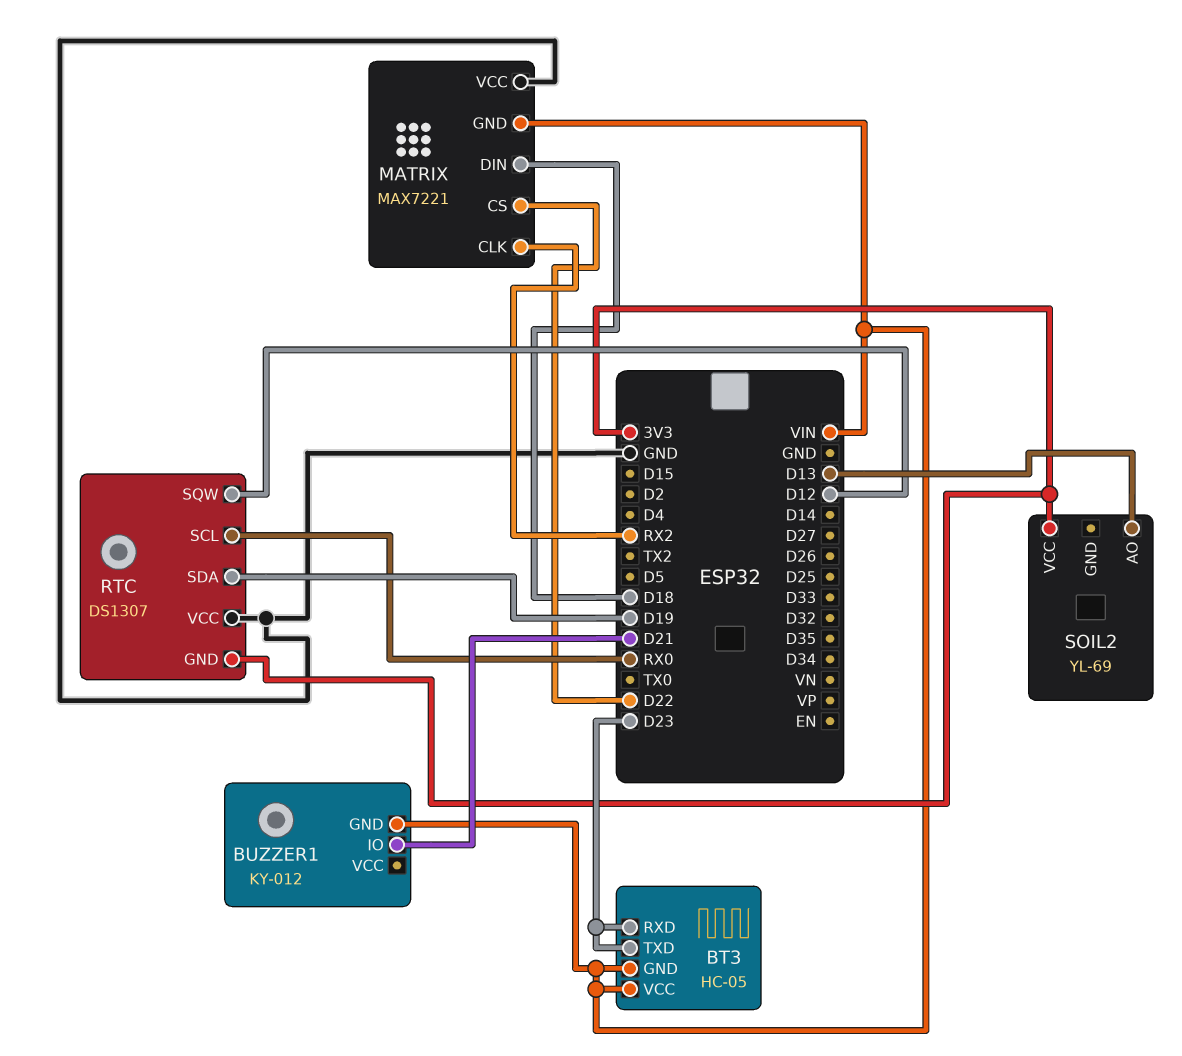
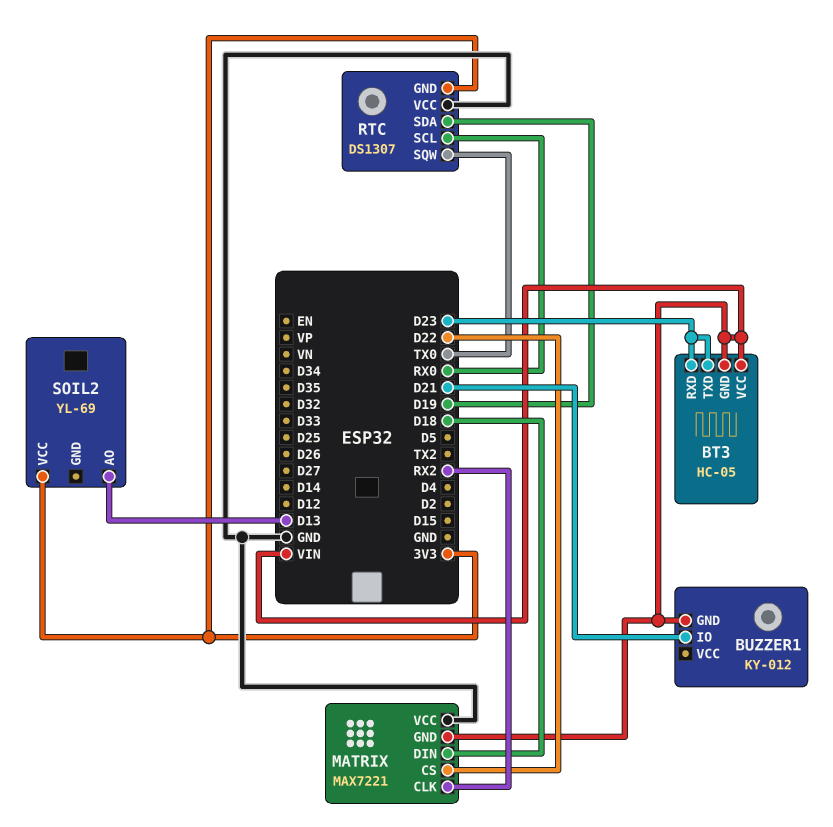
RTC pin SQW: D12 -> TX0

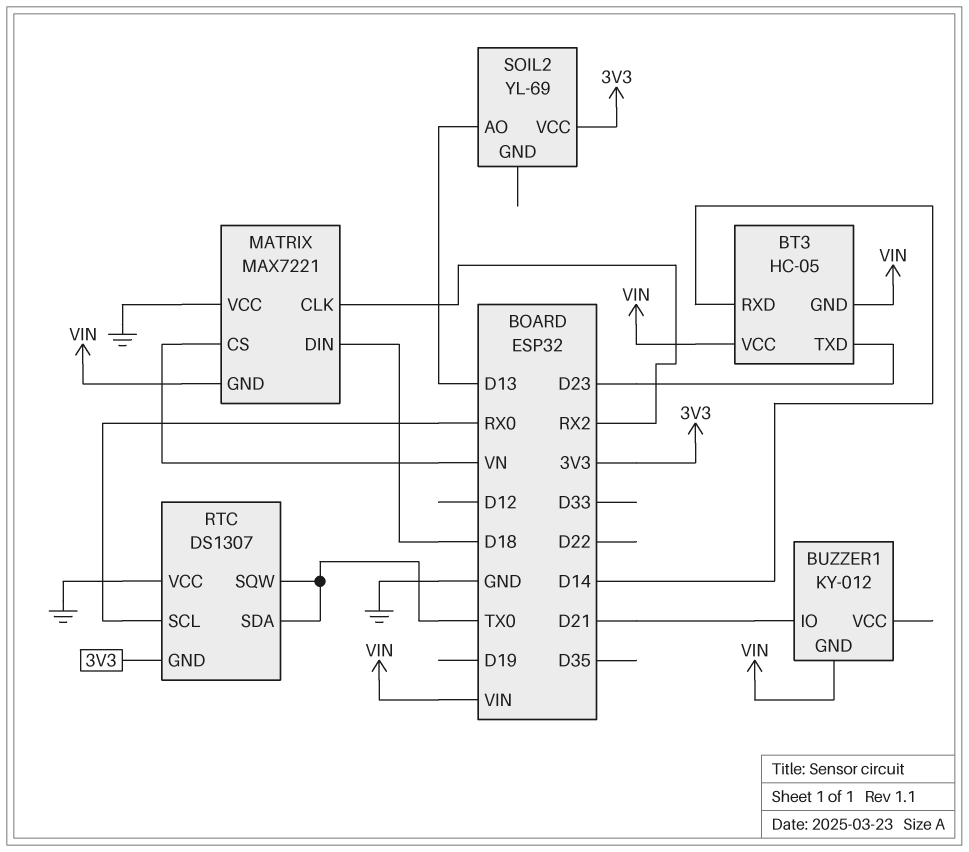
BT3 pin RXD: D23 -> D14
MATRIX pin CS: D22 -> VN
RTC pin SDA: D19 -> TX0

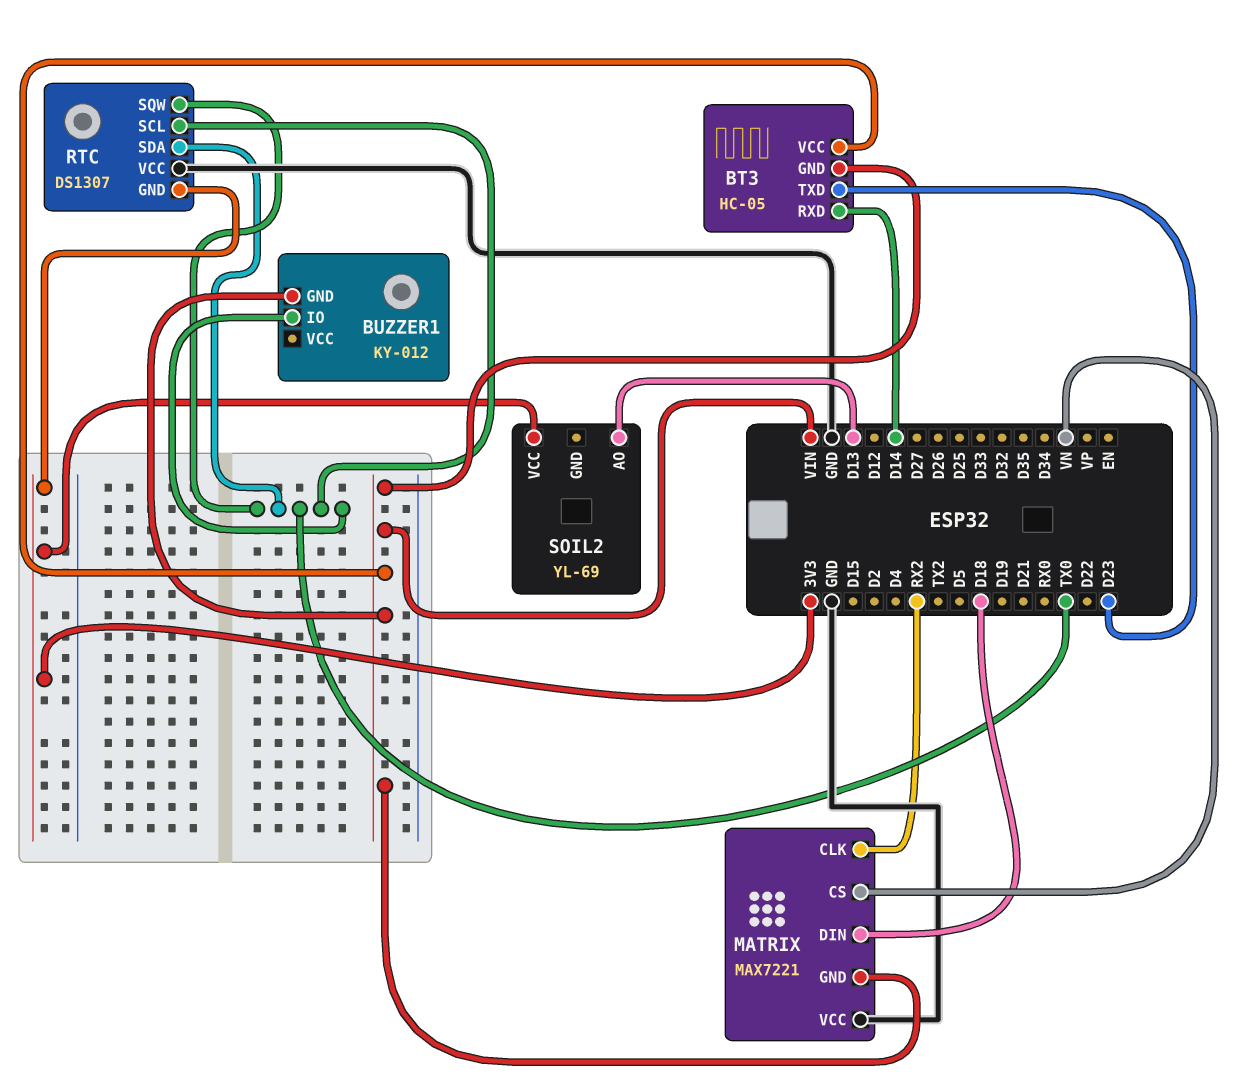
BUZZER1 pin IO: D21 -> TX0
RTC pin SCL: RX0 -> TX0

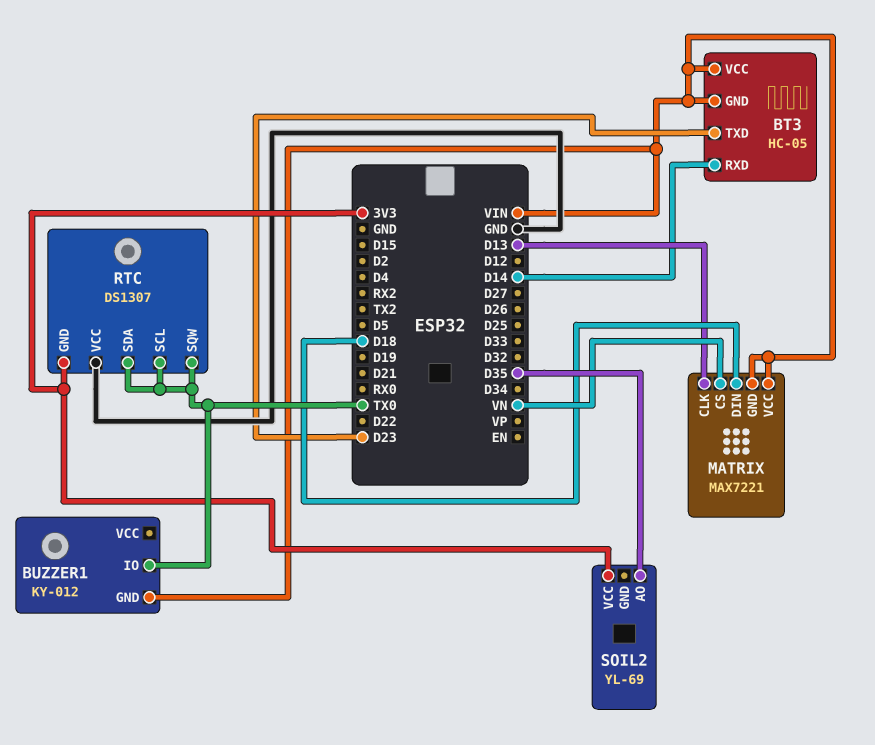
MATRIX pin CLK: RX2 -> D13
MATRIX pin VCC: GND -> VIN
SOIL2 pin AO: D13 -> D35

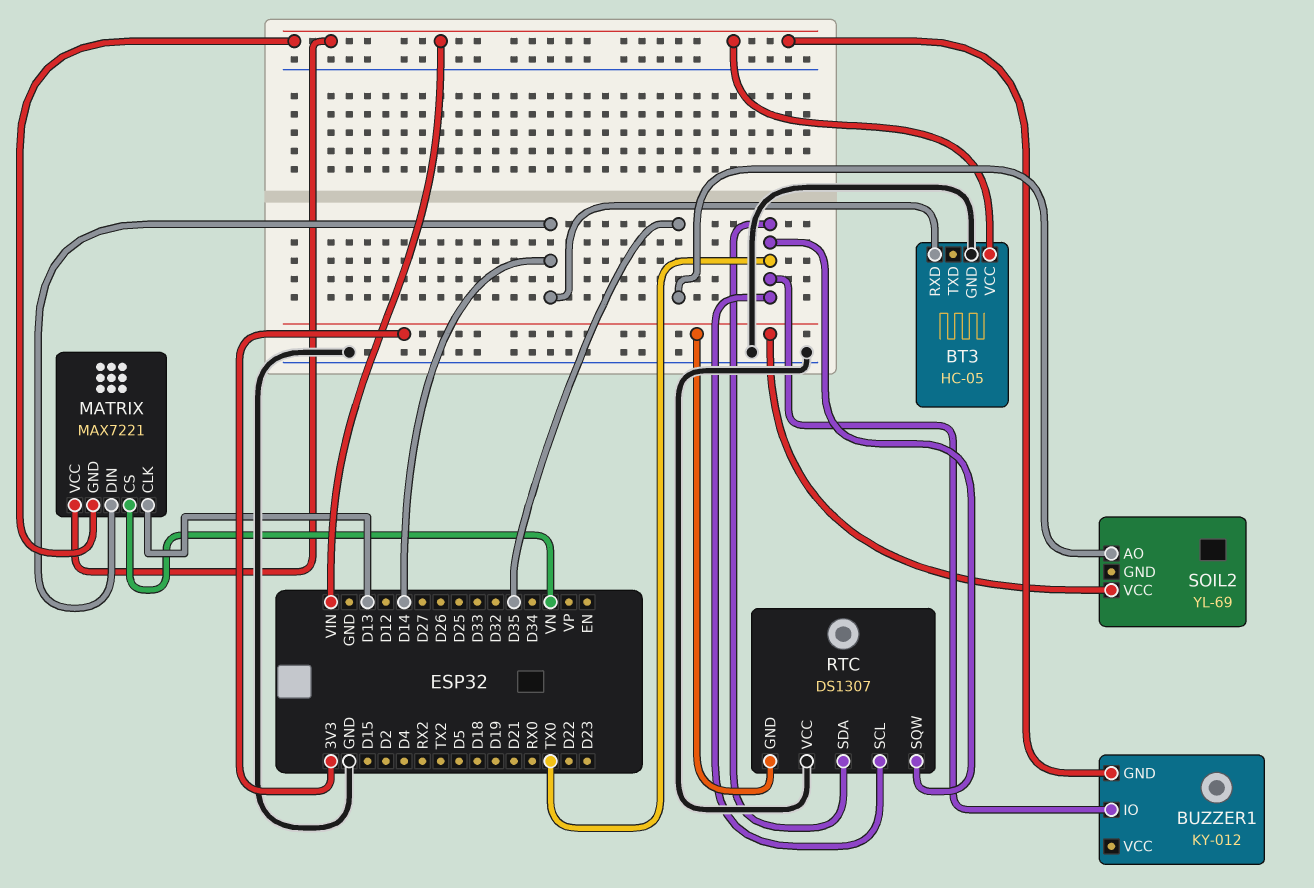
BT3 pin GND: VIN -> GND
BT3 pin TXD: D23 -> none
MATRIX pin DIN: D18 -> D14

